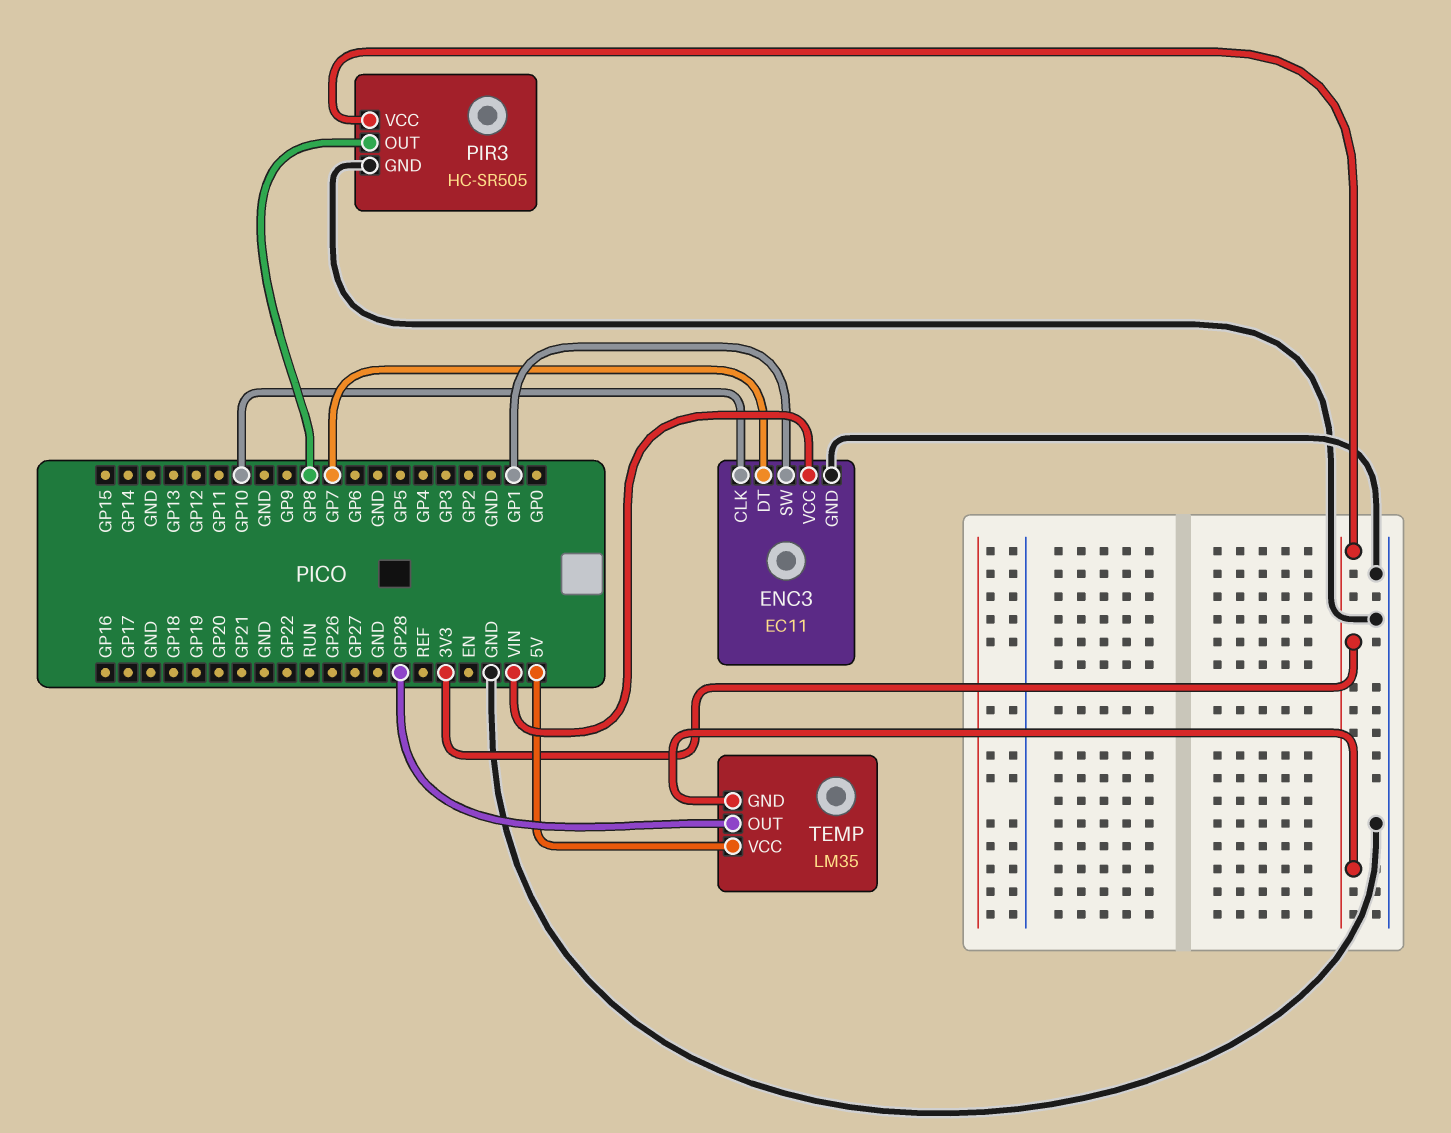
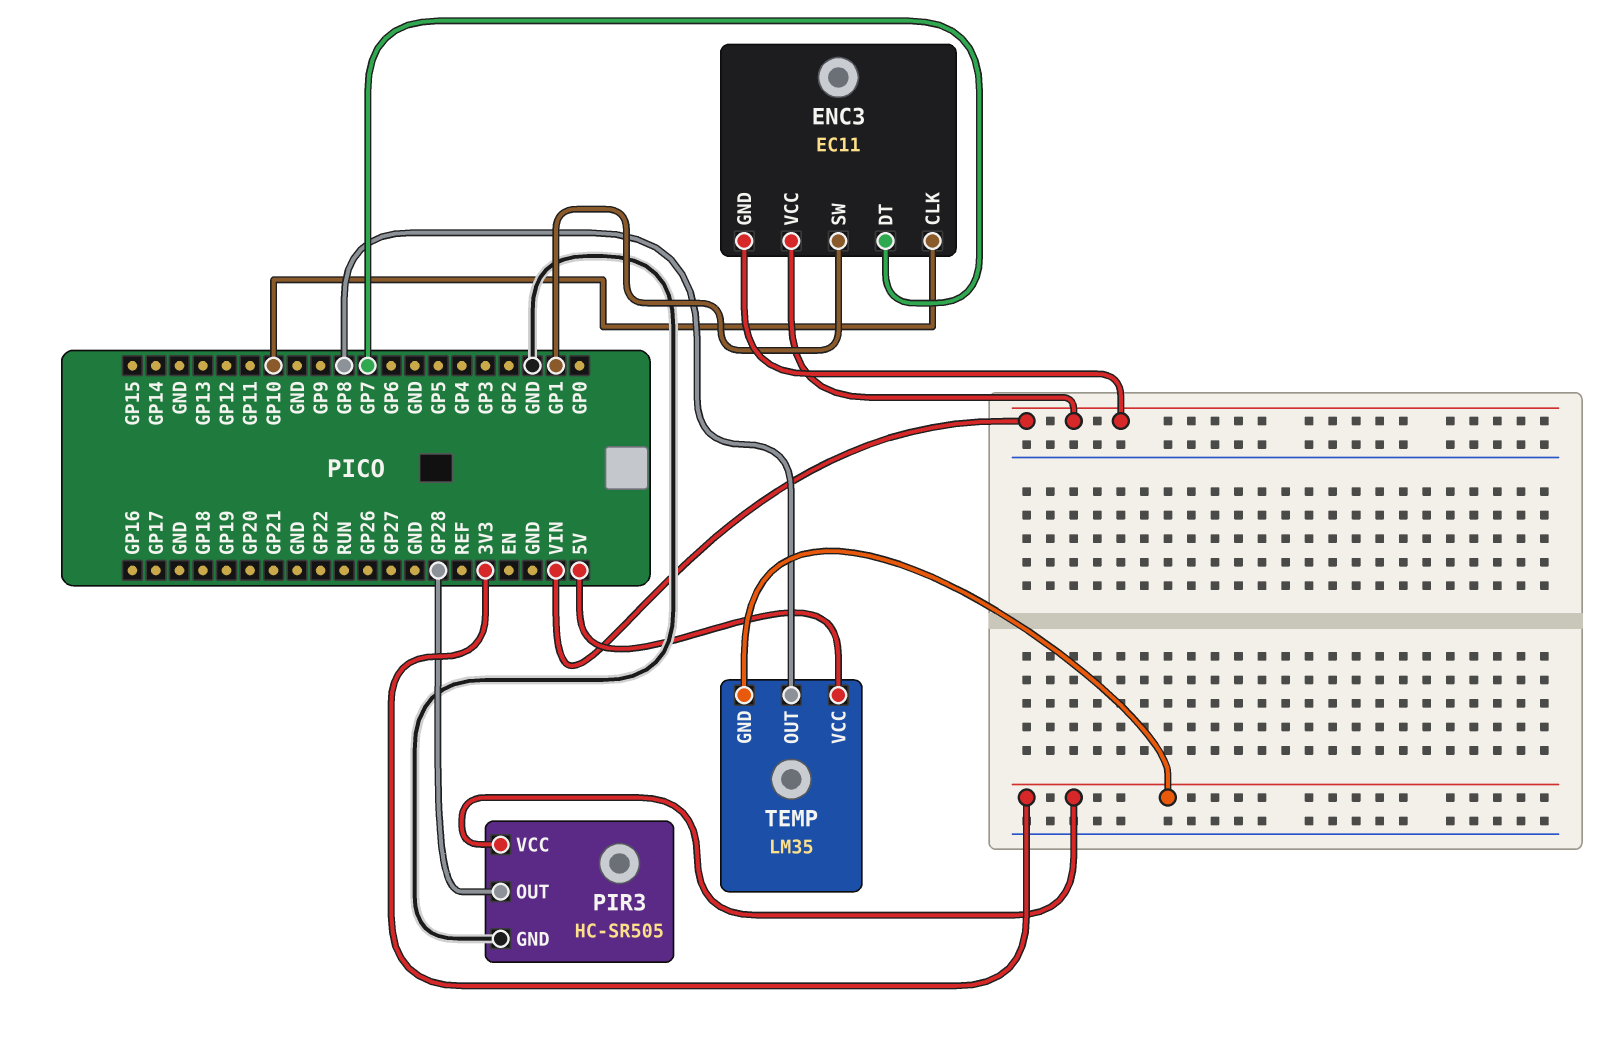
ENC3 pin GND: GND -> VIN
PIR3 pin OUT: GP8 -> GP28
TEMP pin OUT: GP28 -> GP8

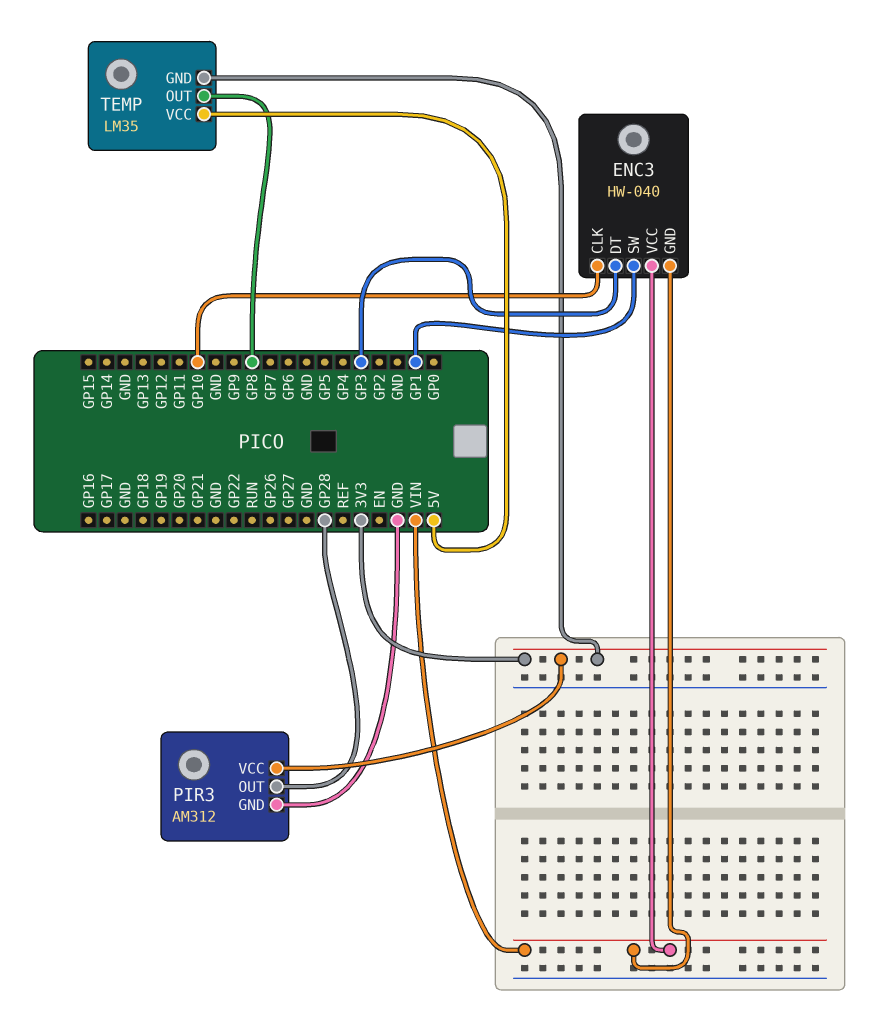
ENC3: EC11 -> HW-040
ENC3 pin DT: GP7 -> GP3
PIR3: HC-SR505 -> AM312

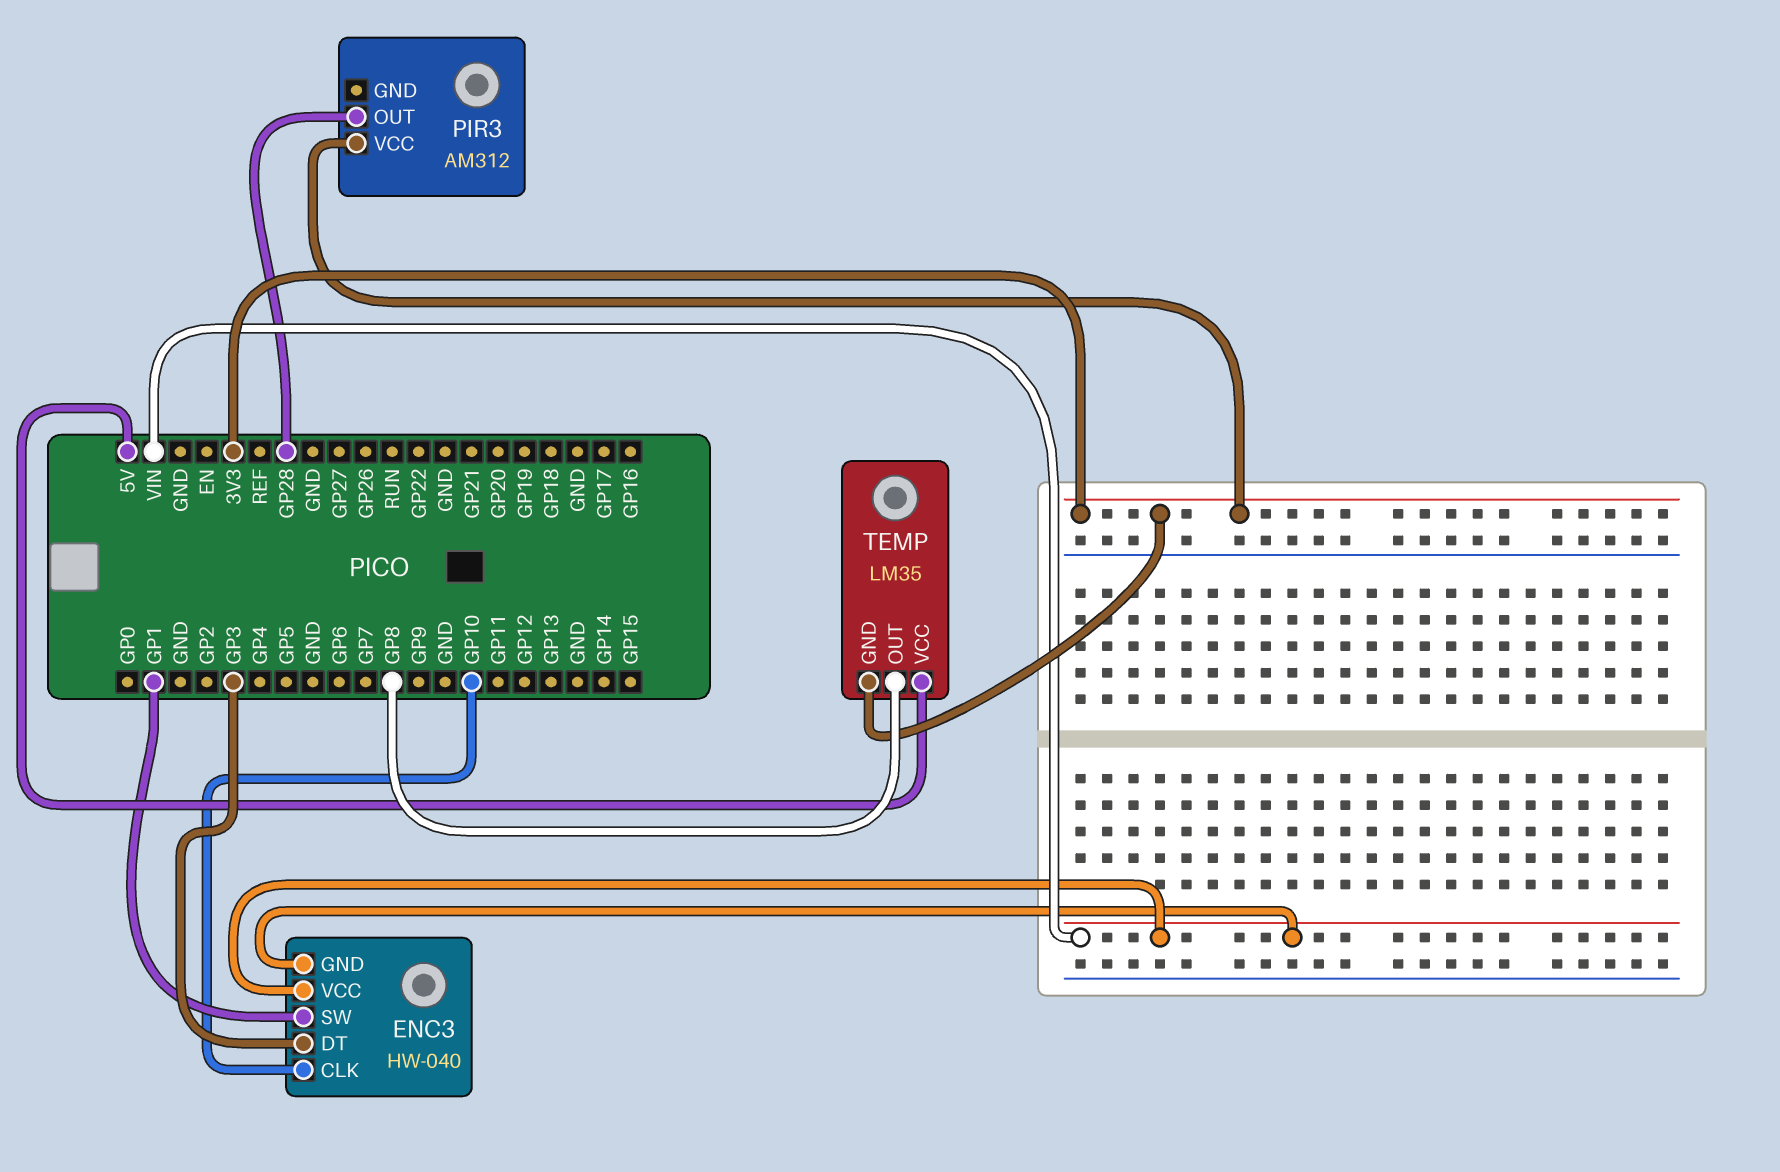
PIR3 pin GND: GND -> none

